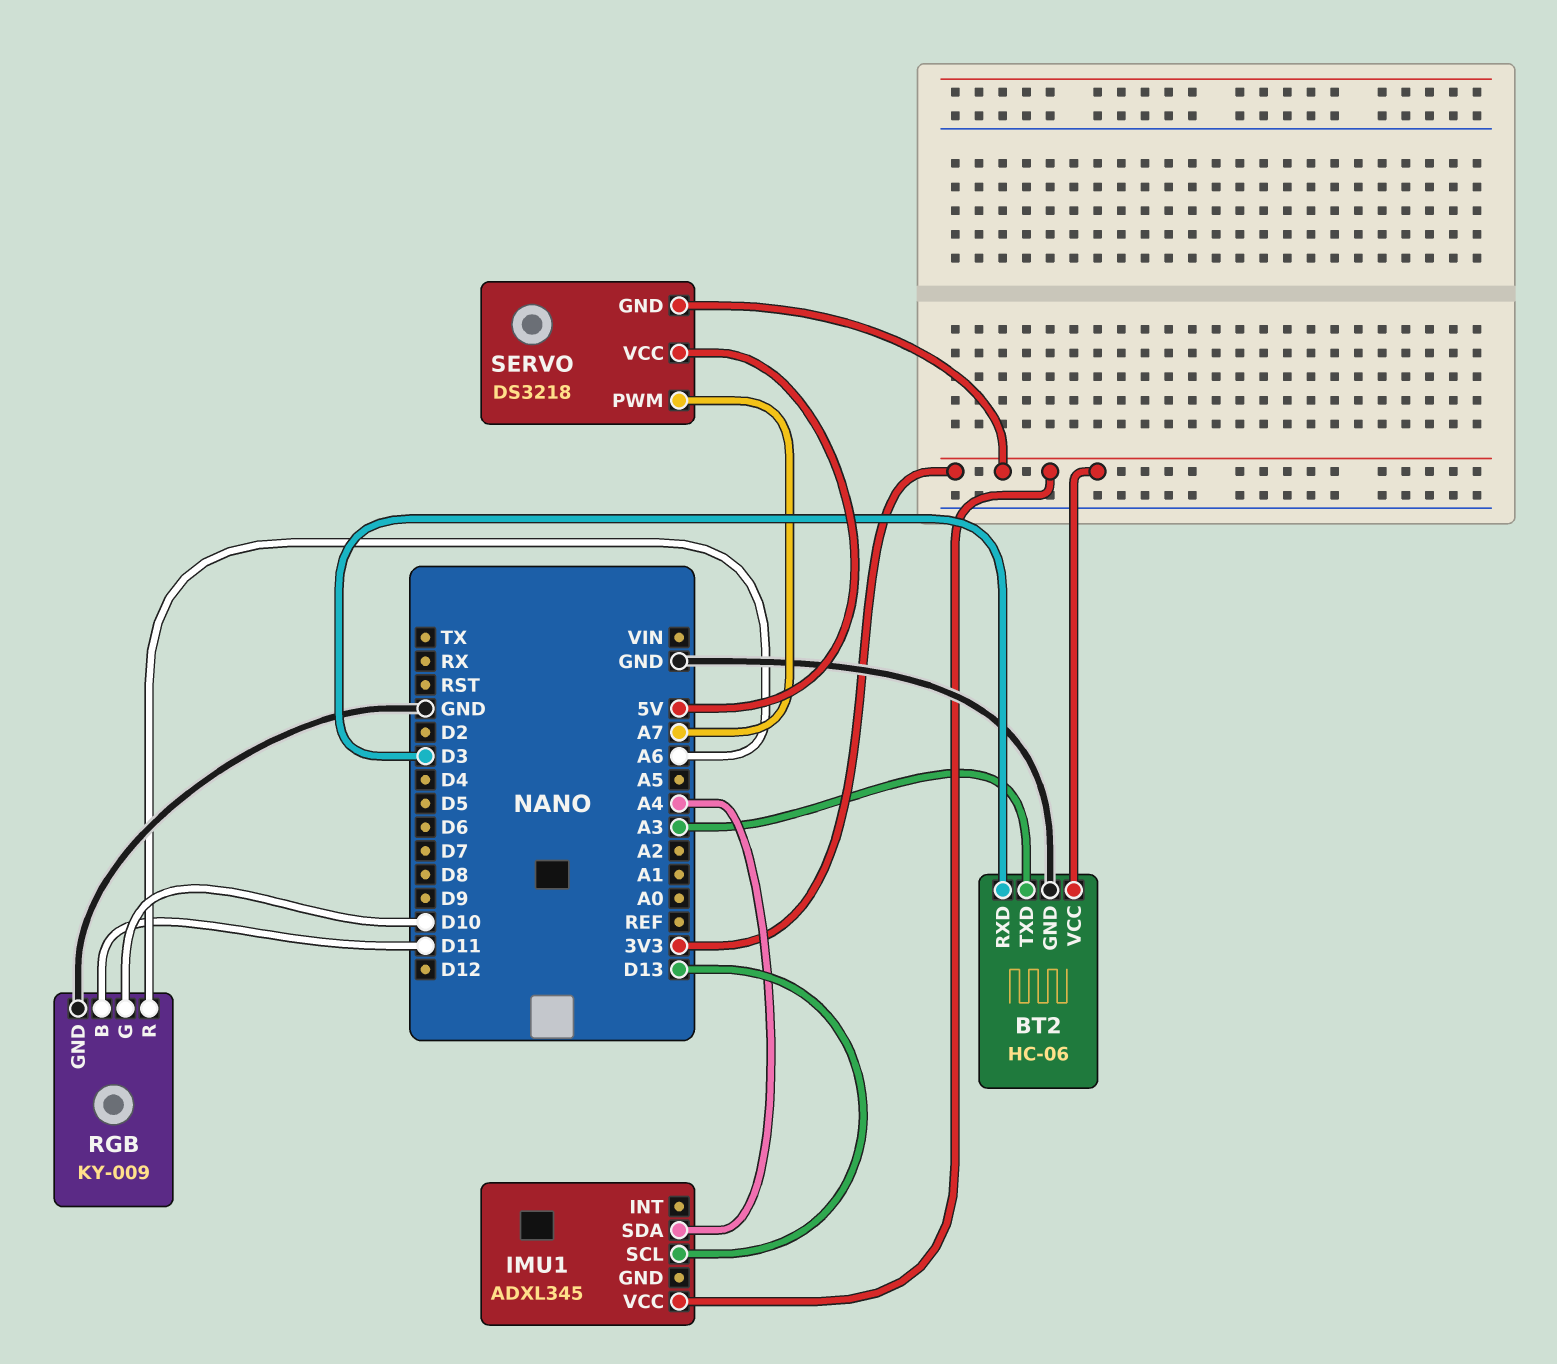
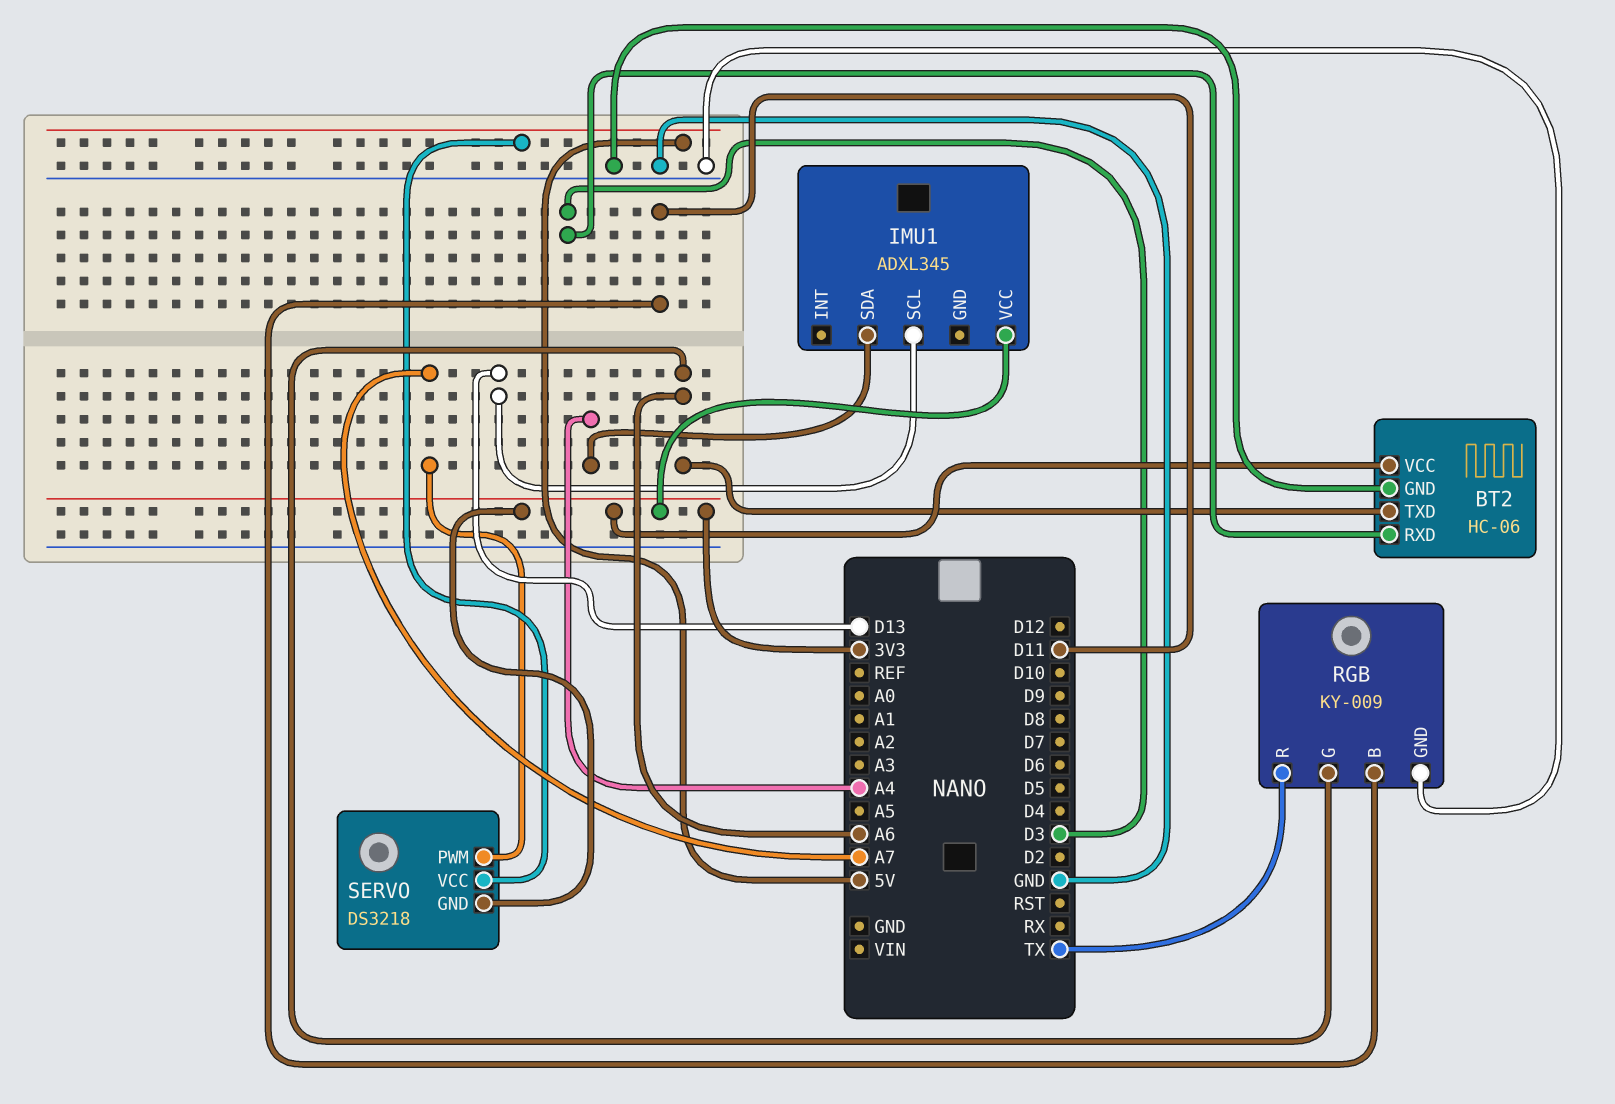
BT2 pin TXD: A3 -> A6
RGB pin G: D10 -> A6
RGB pin R: A6 -> TX

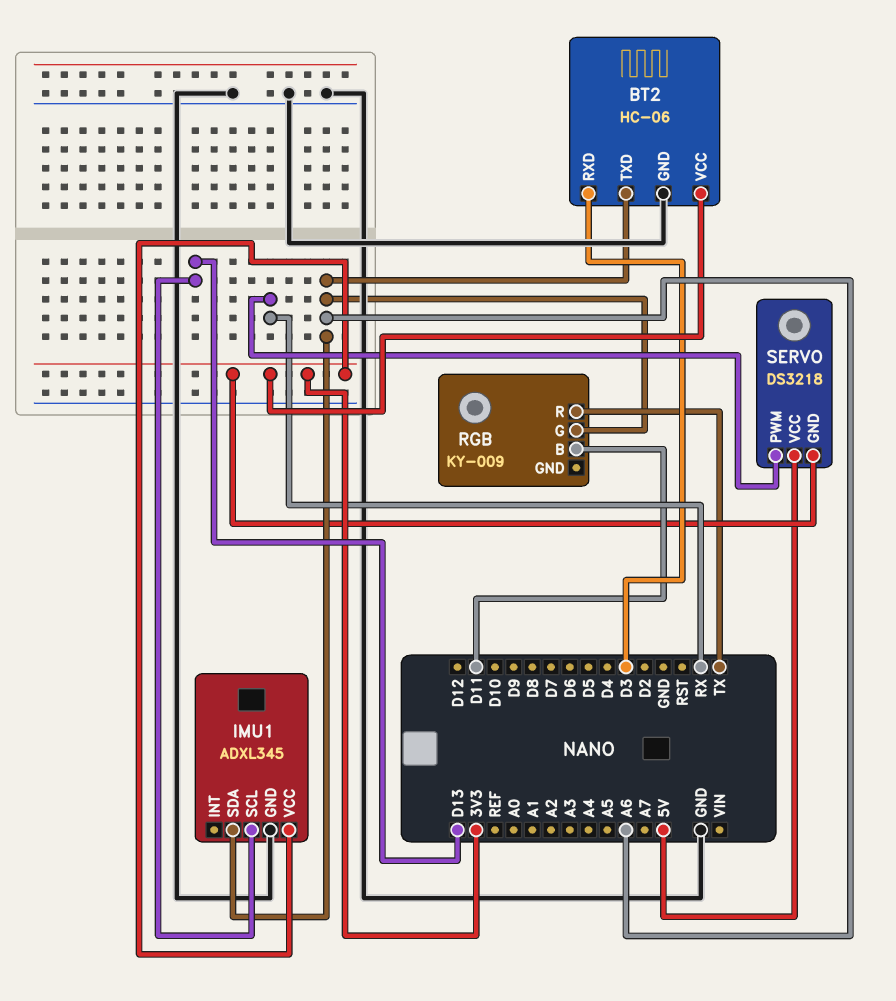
IMU1 pin GND: none -> GND
IMU1 pin SDA: A4 -> A6
RGB pin GND: GND -> none
SERVO pin PWM: A7 -> RX

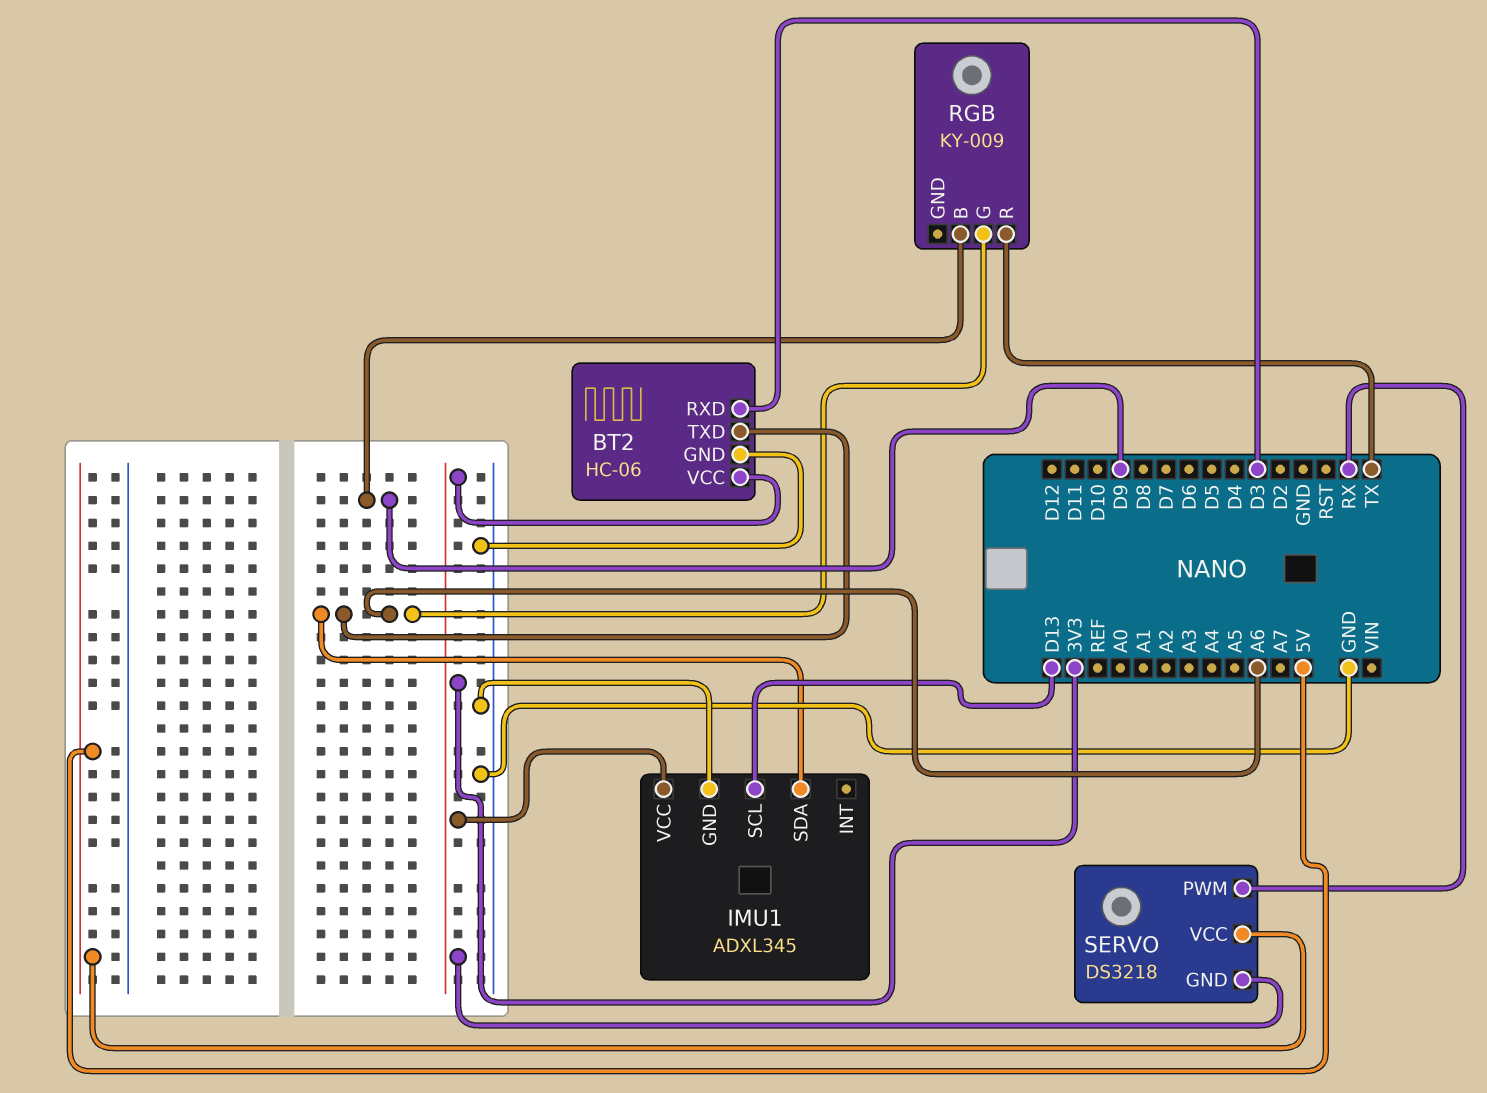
RGB pin B: D11 -> D9

